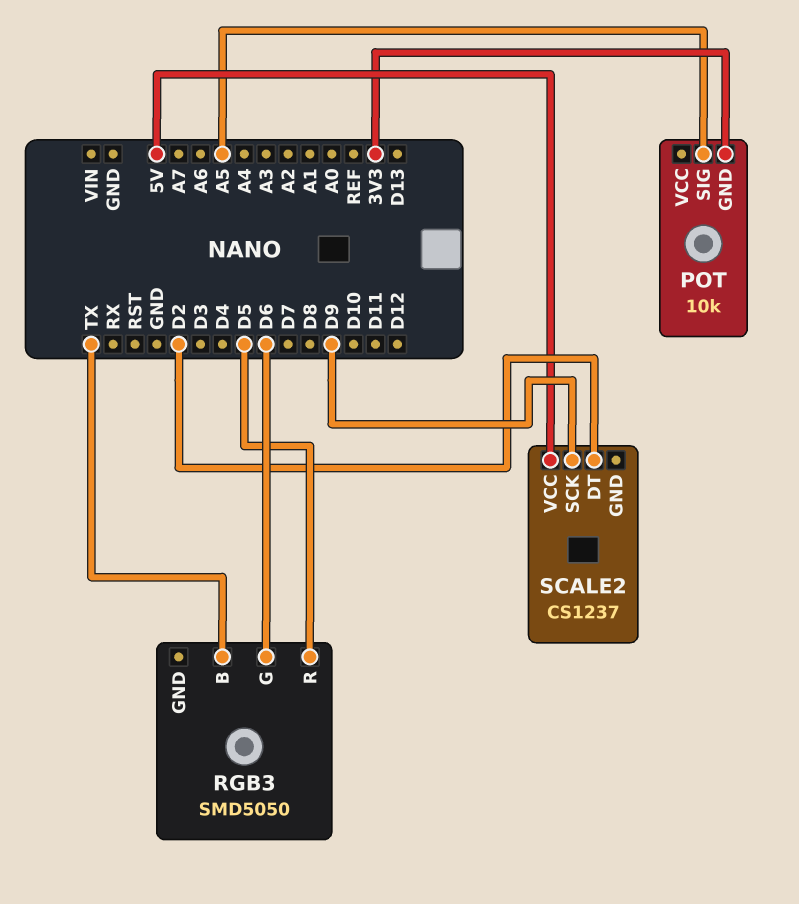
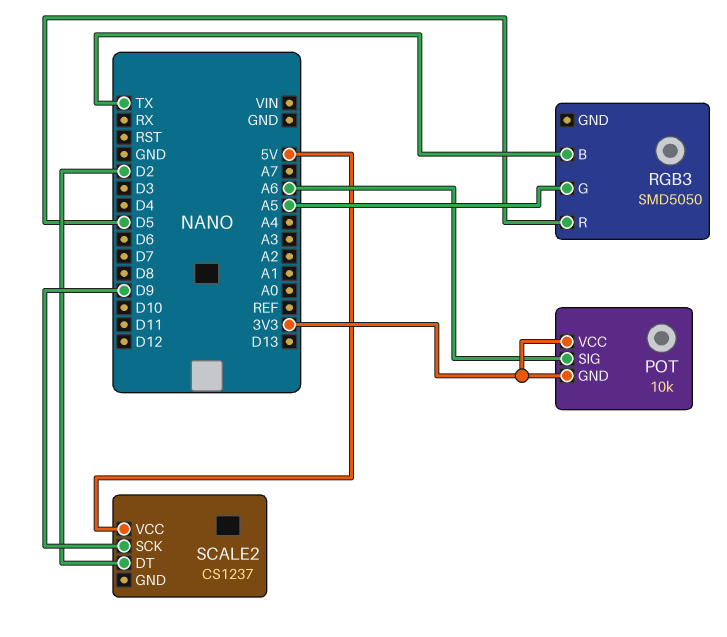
POT pin SIG: A5 -> A6
POT pin VCC: none -> 3V3
RGB3 pin G: D6 -> A5

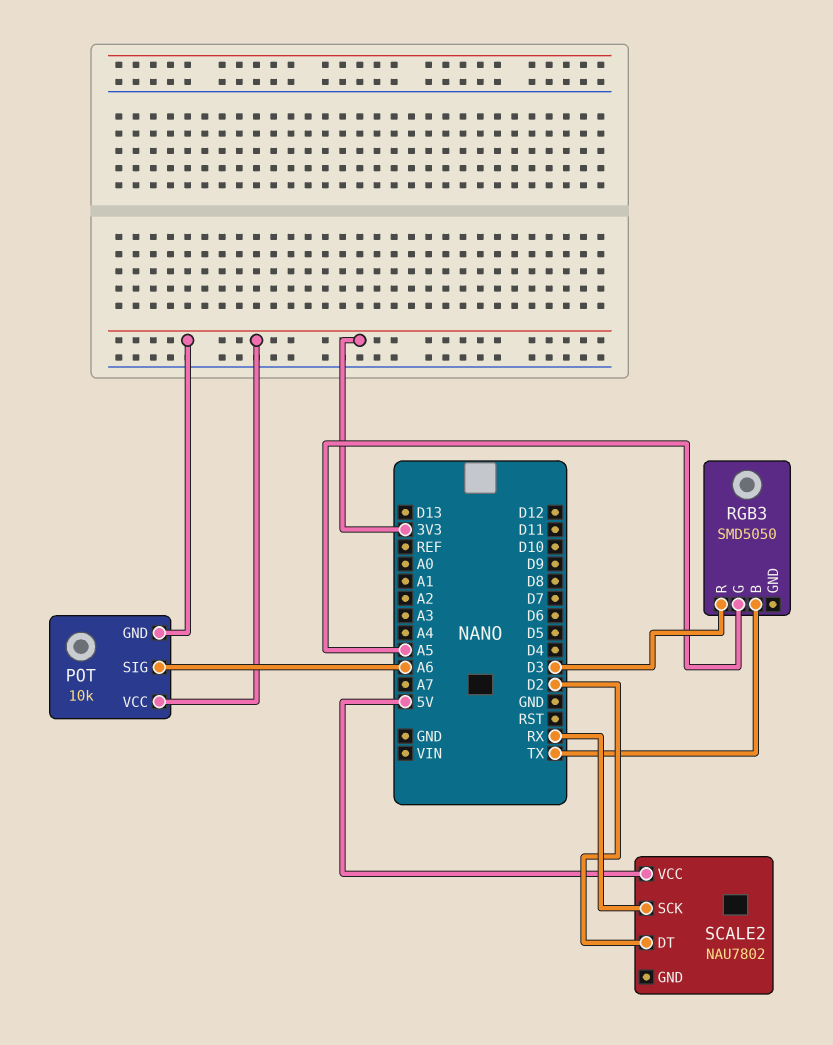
RGB3 pin R: D5 -> D3
SCALE2: CS1237 -> NAU7802
SCALE2 pin SCK: D9 -> RX

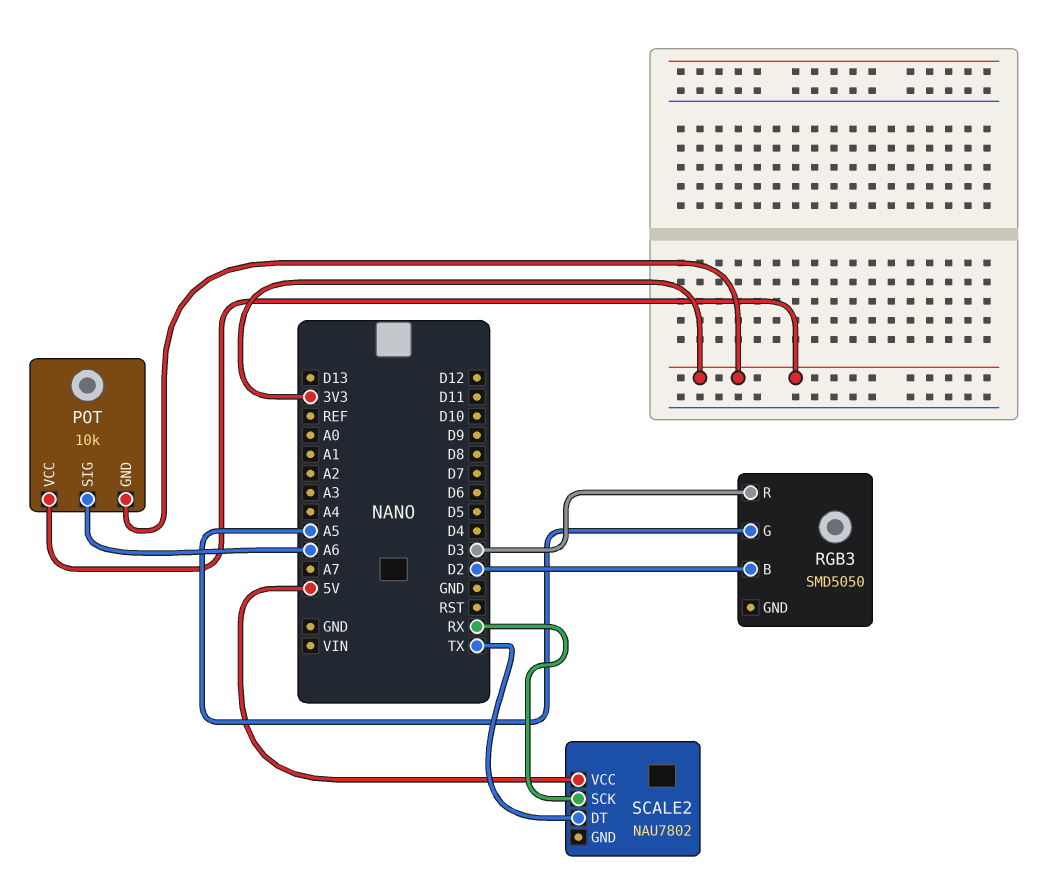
RGB3 pin B: TX -> D2
SCALE2 pin DT: D2 -> TX

